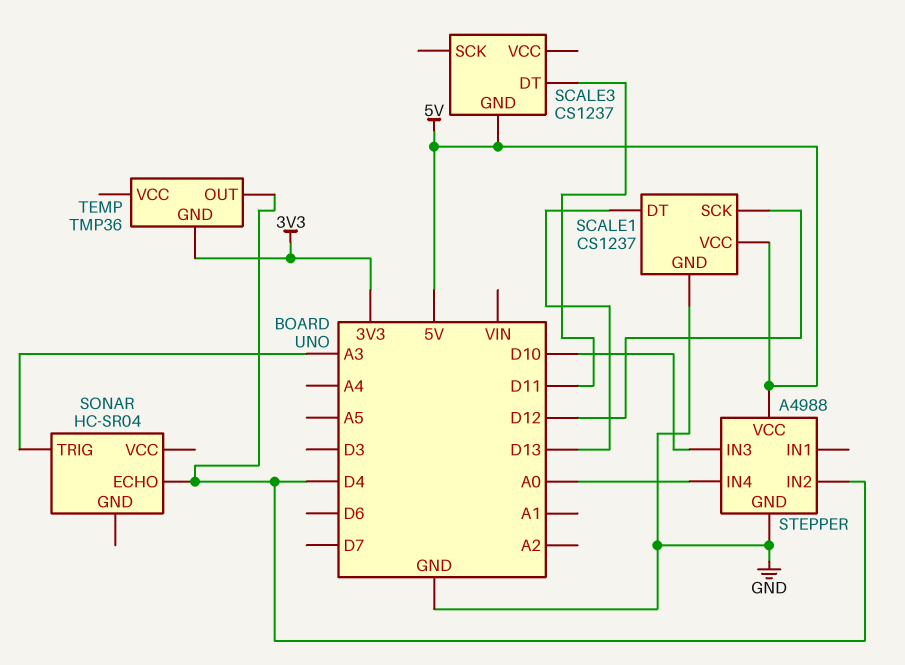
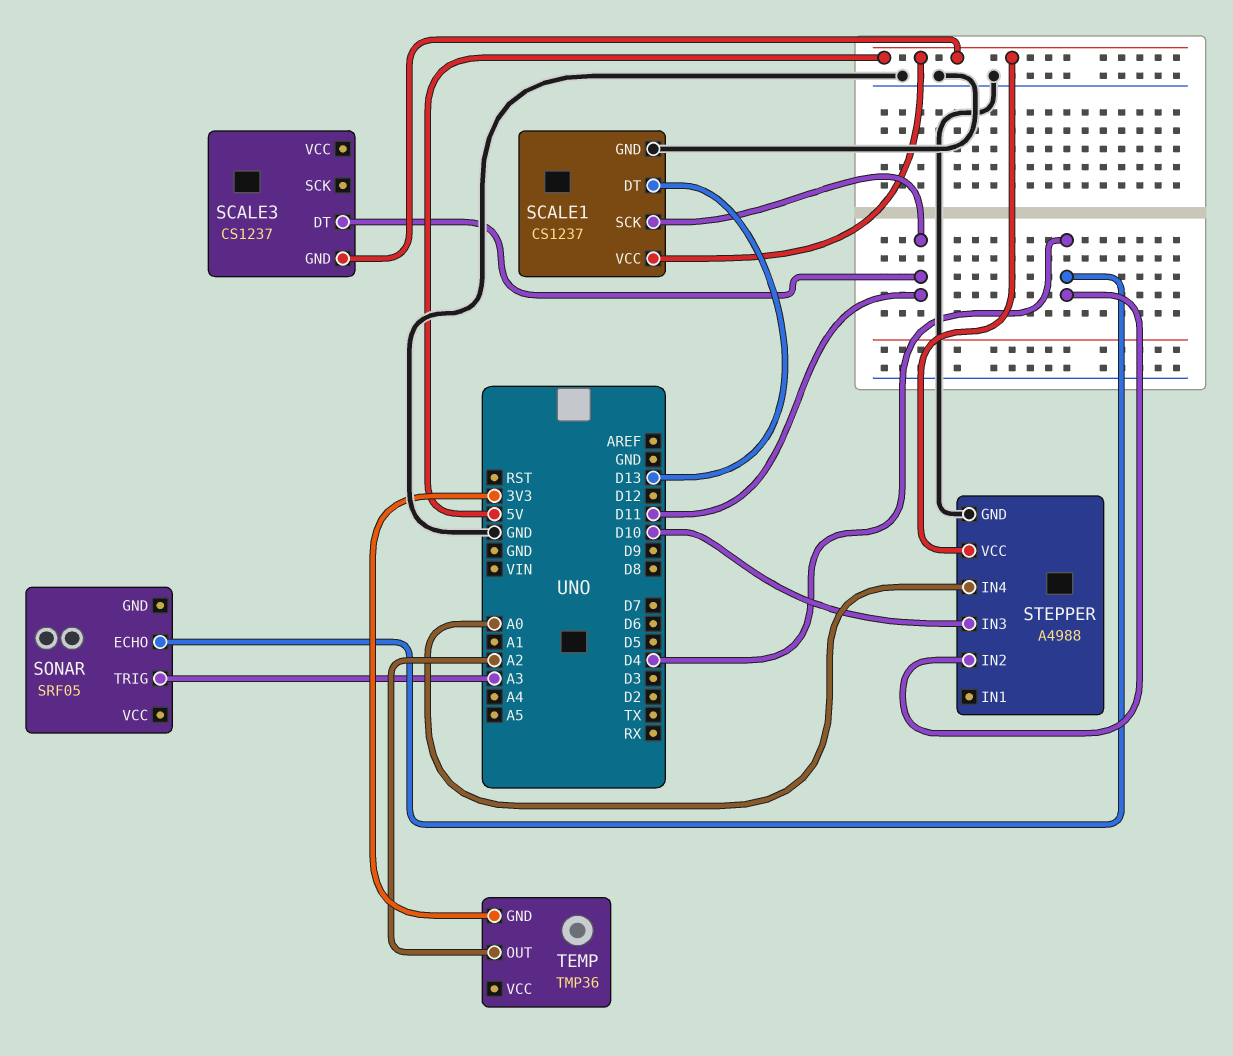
SCALE1 pin SCK: D12 -> D11
SONAR: HC-SR04 -> SRF05
TEMP pin OUT: D4 -> A2

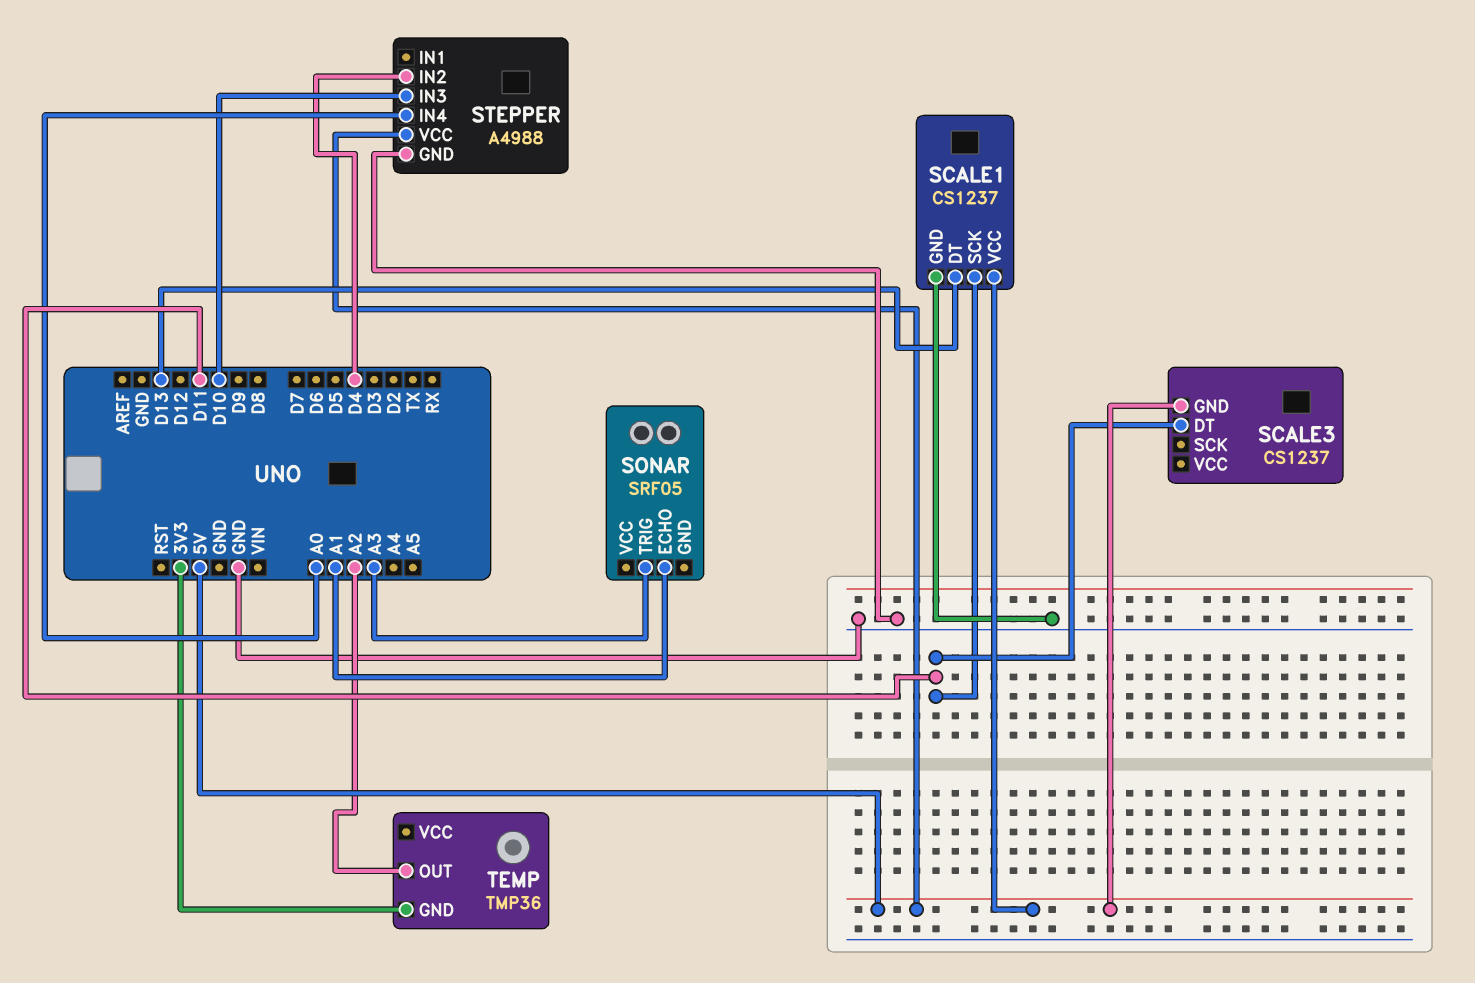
SONAR pin ECHO: D4 -> A1

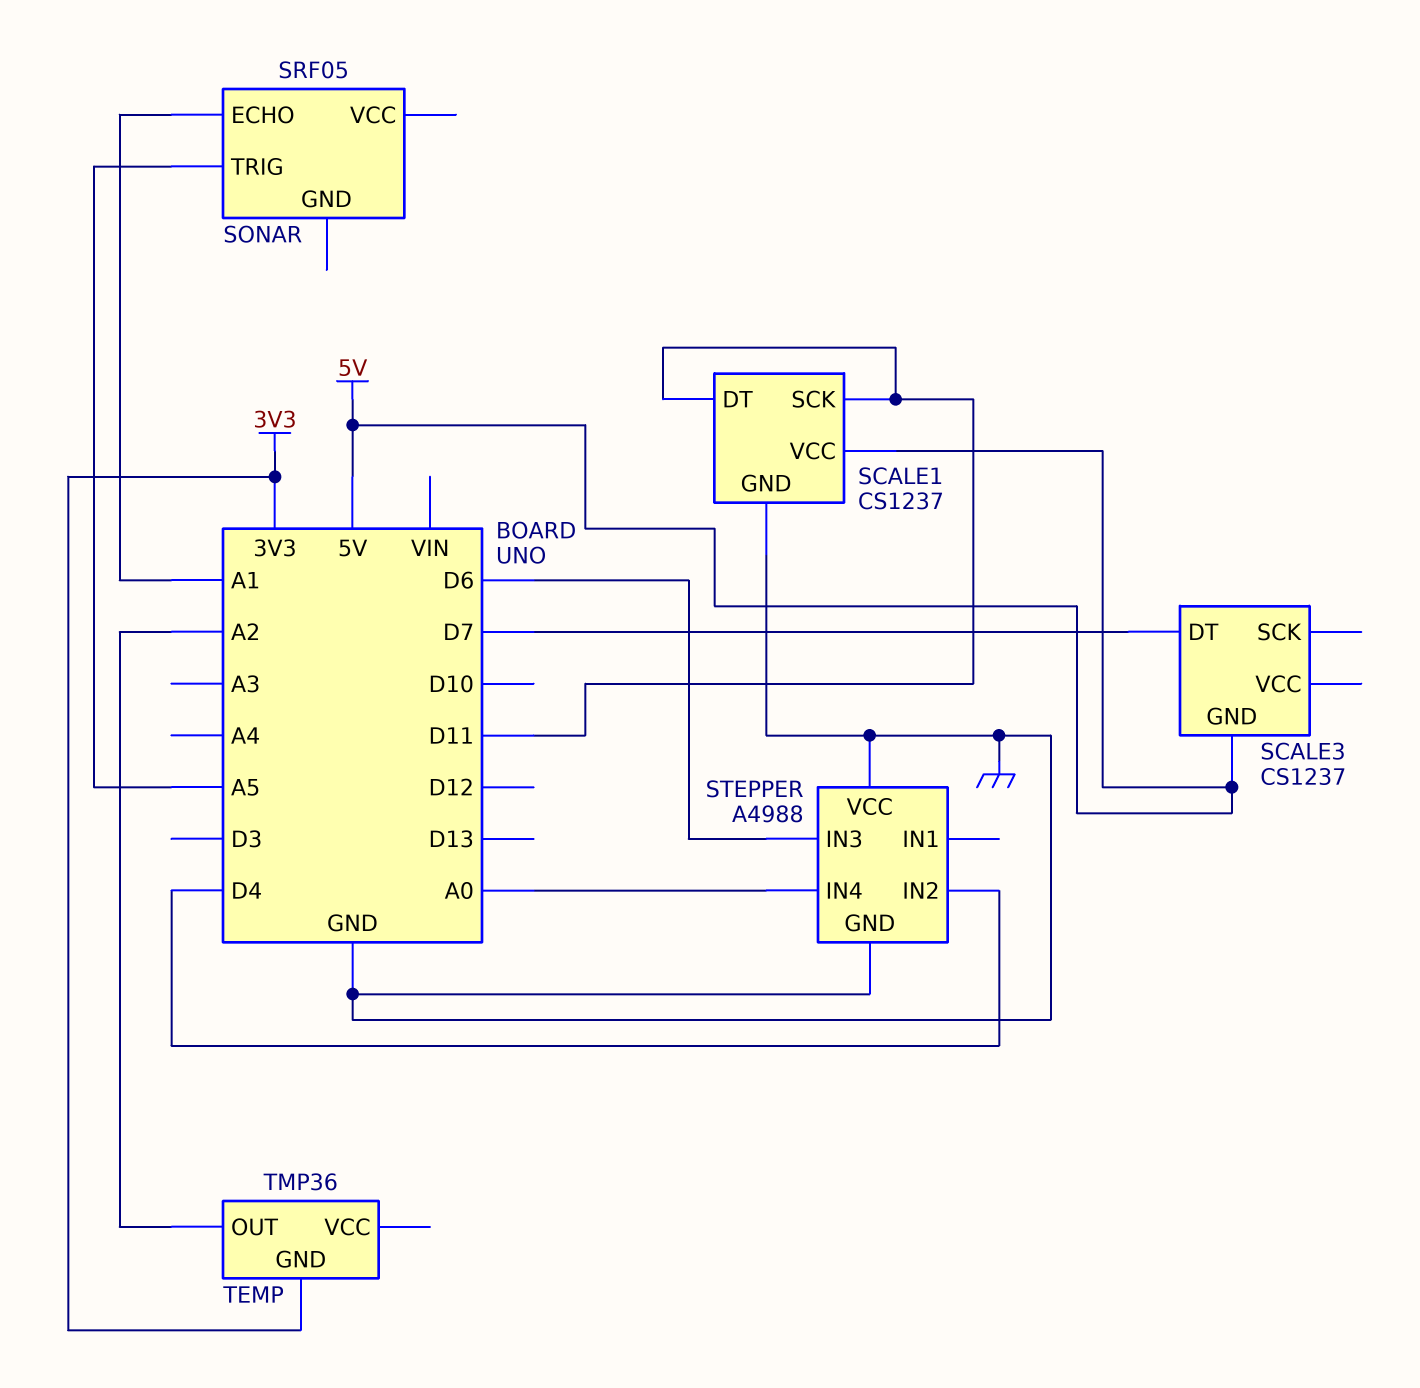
SCALE1 pin DT: D13 -> D11
SCALE3 pin DT: D11 -> D7
SONAR pin TRIG: A3 -> A5
STEPPER pin IN3: D10 -> D6
STEPPER pin VCC: 5V -> GND

